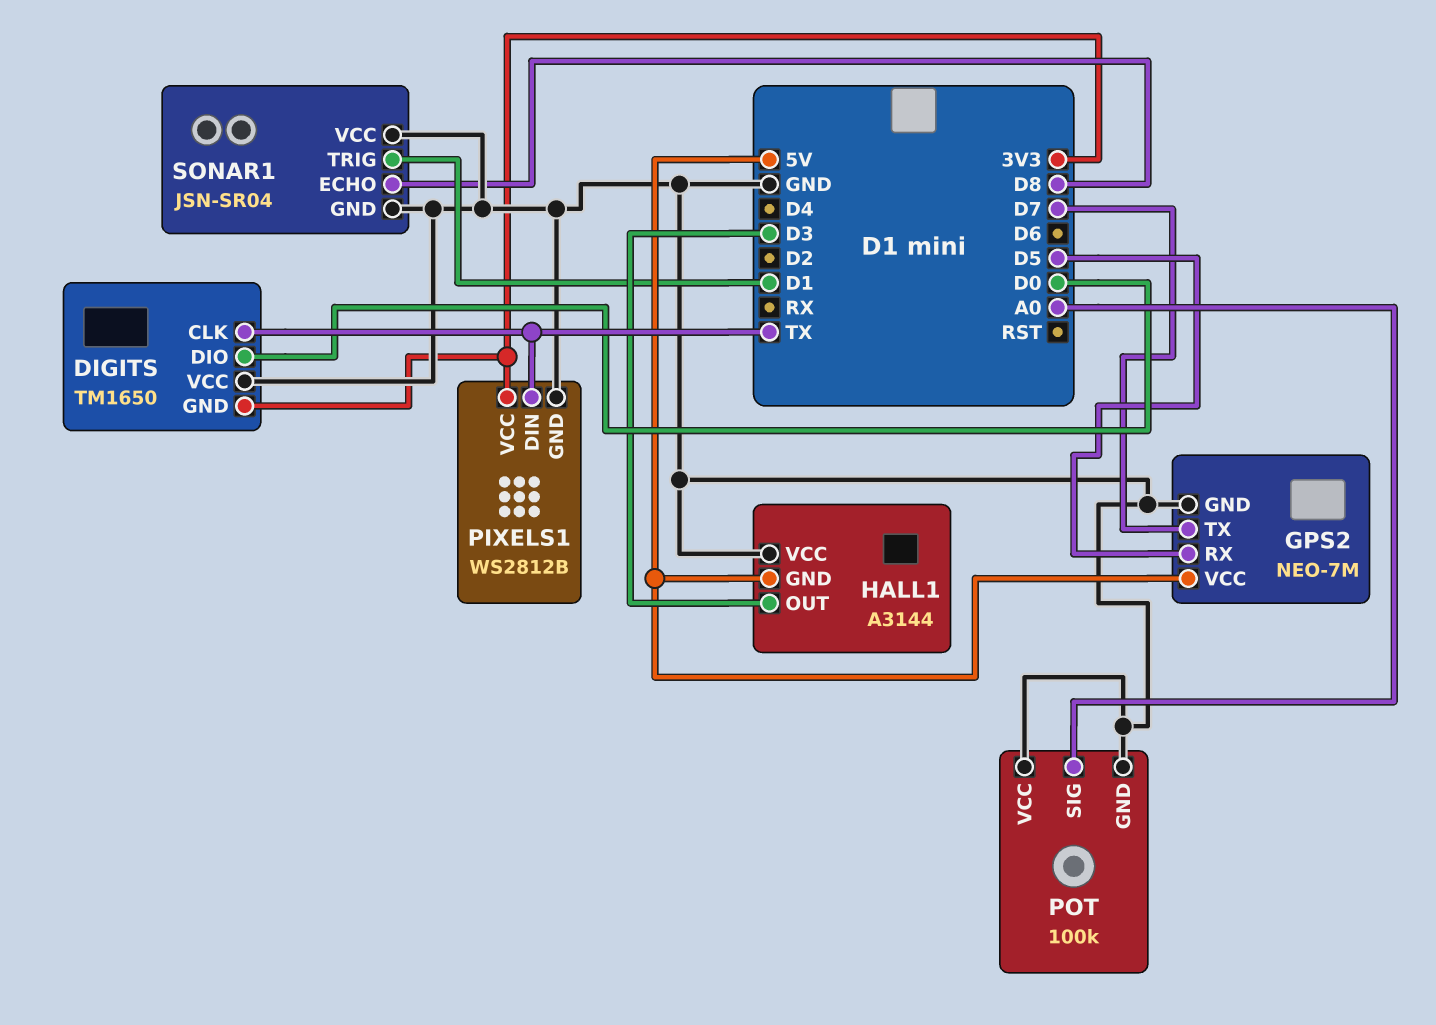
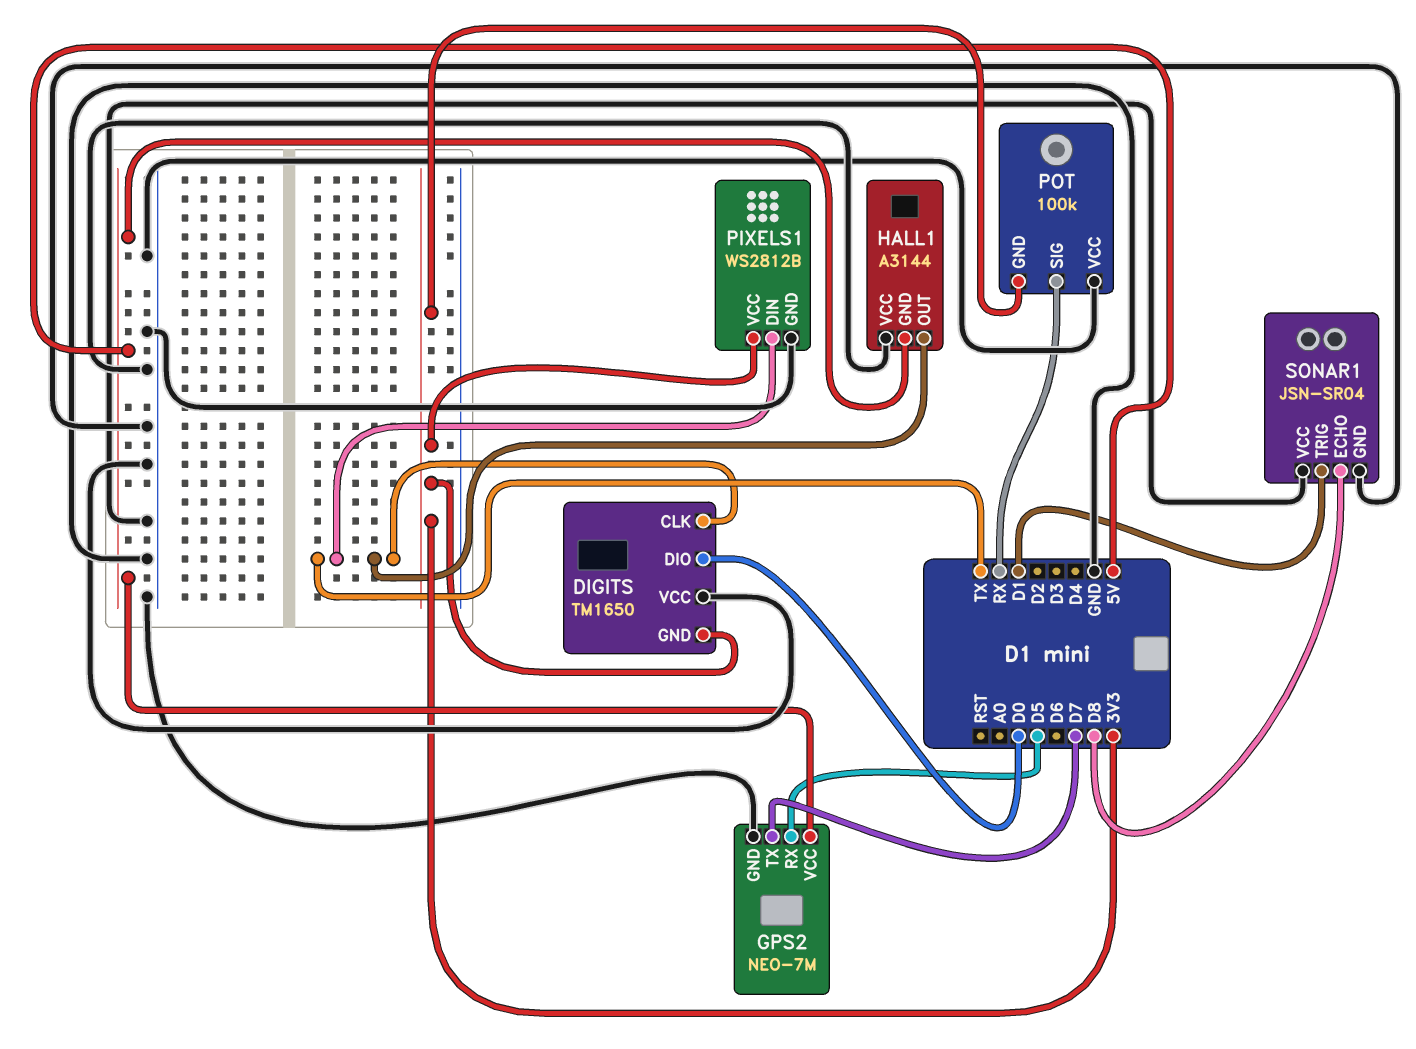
HALL1 pin OUT: D3 -> TX
POT pin GND: GND -> 3V3
POT pin SIG: A0 -> RX

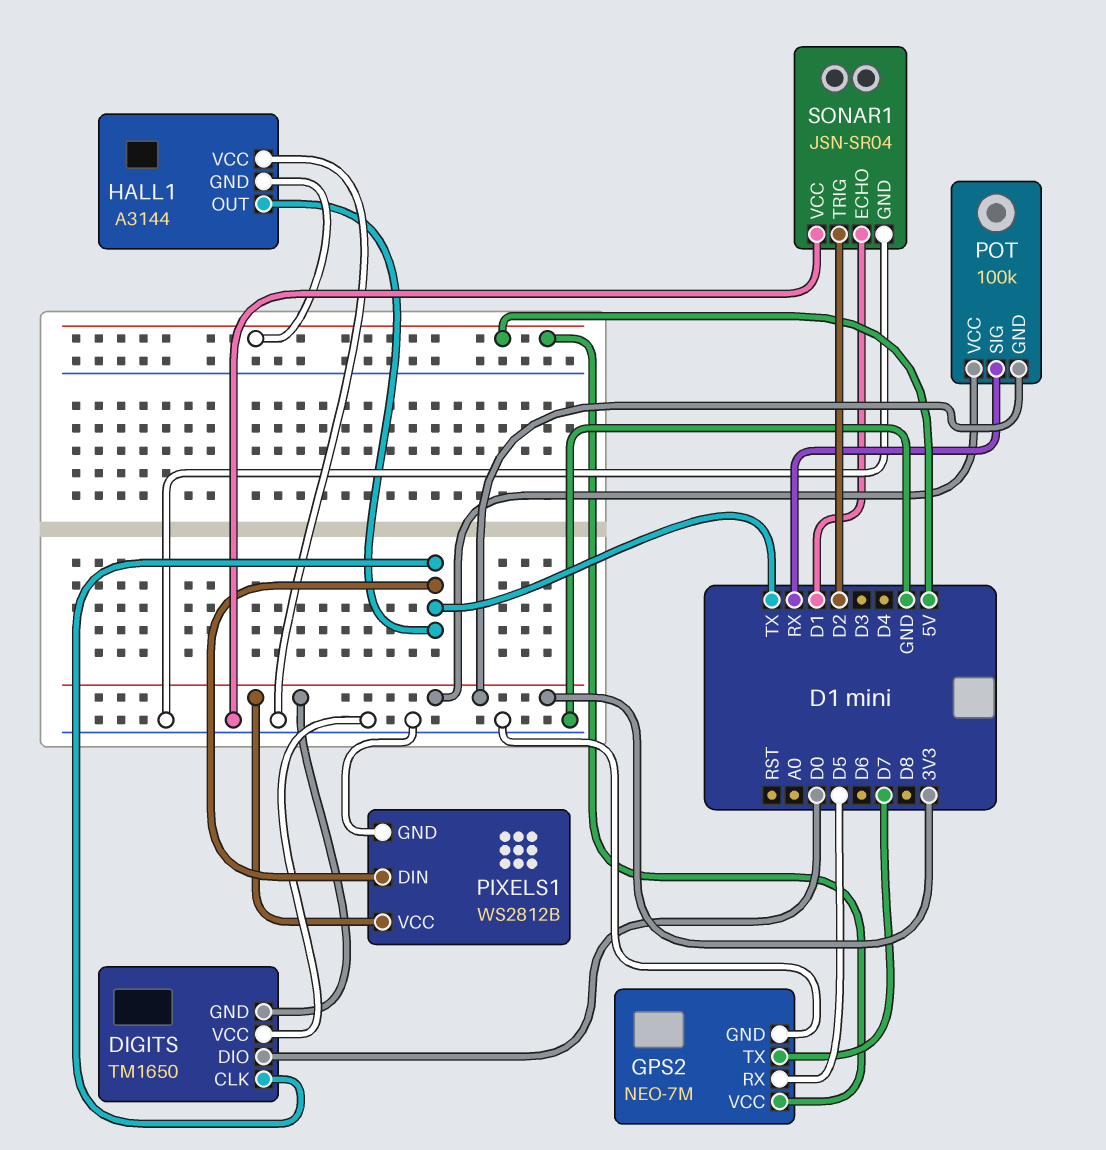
POT pin VCC: GND -> 3V3
SONAR1 pin ECHO: D8 -> D1
SONAR1 pin TRIG: D1 -> D2

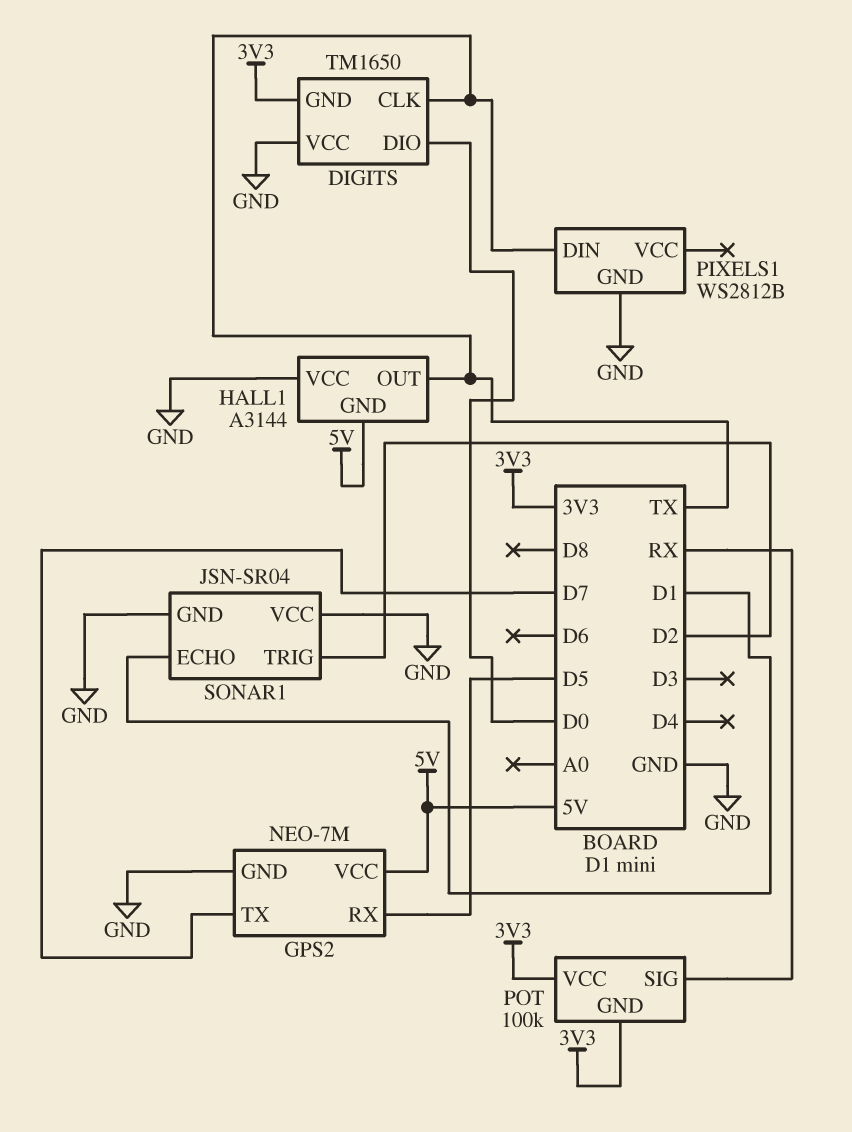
PIXELS1 pin VCC: 3V3 -> none

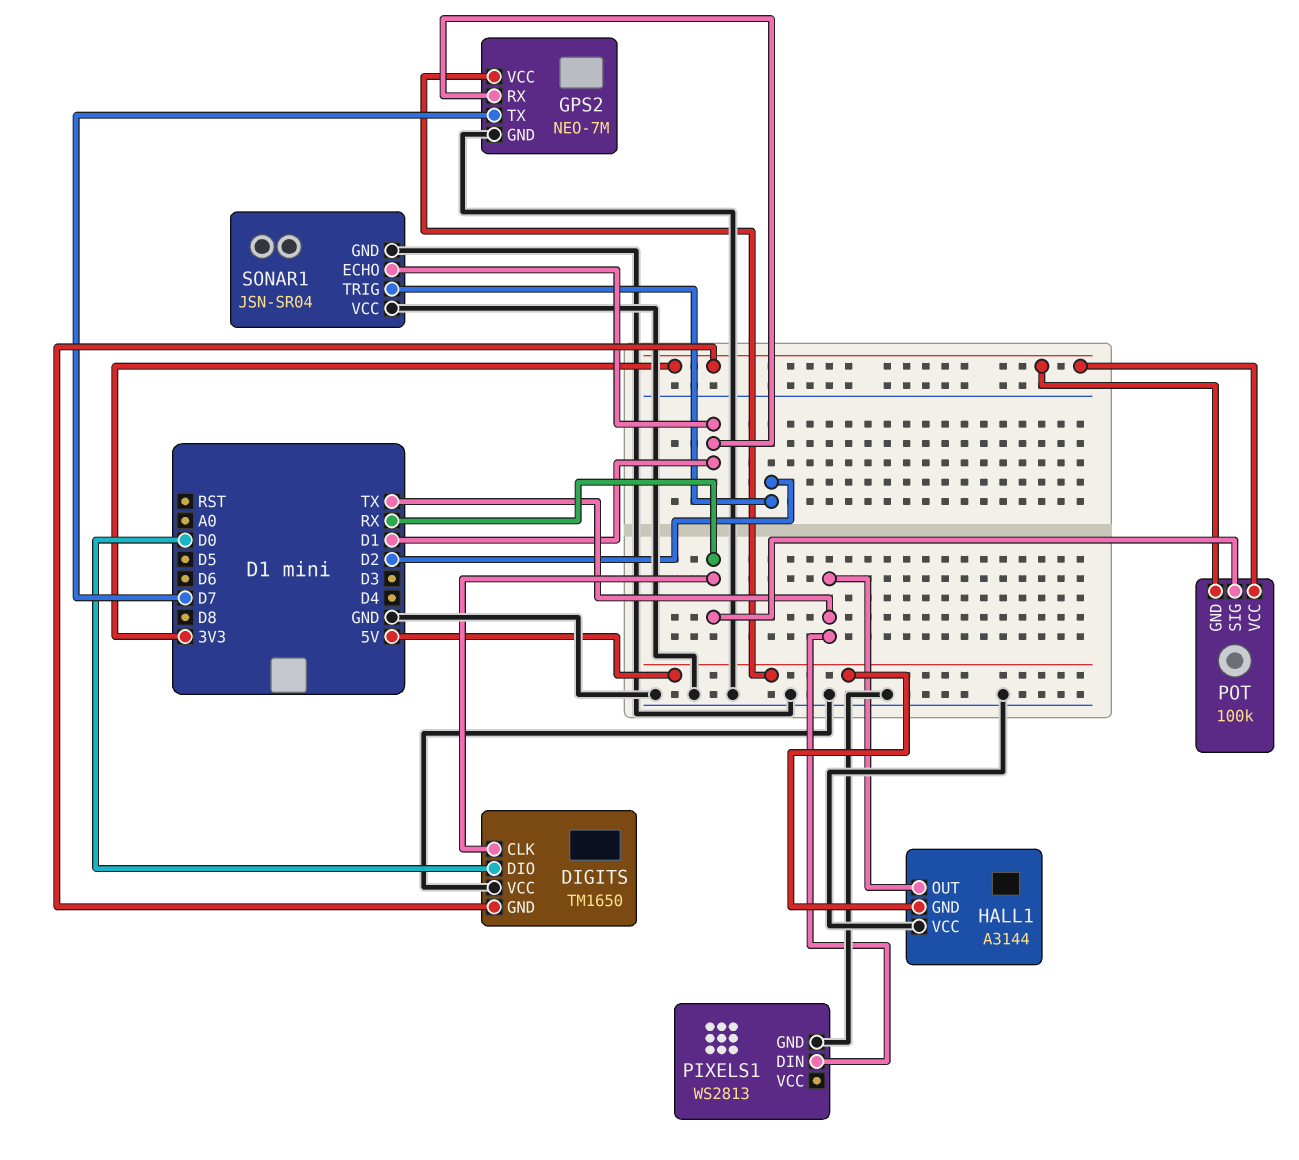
DIGITS pin CLK: TX -> RX
GPS2 pin RX: D5 -> D1
PIXELS1: WS2812B -> WS2813

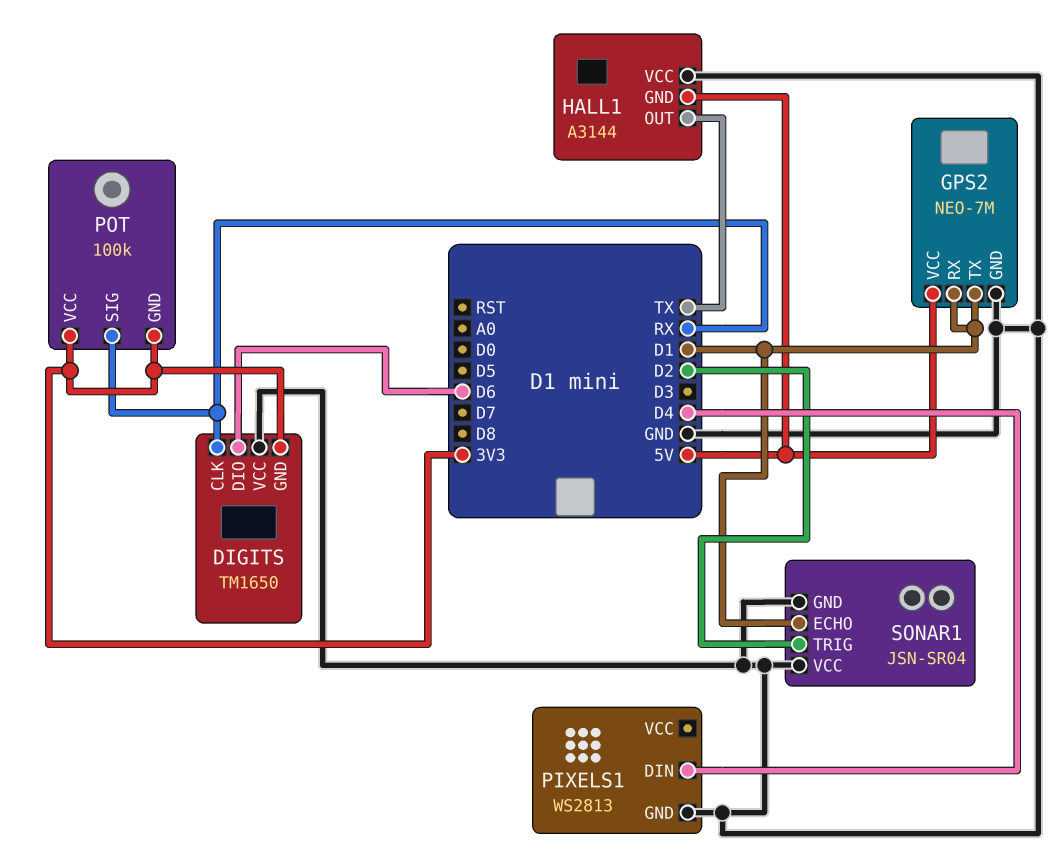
DIGITS pin DIO: D0 -> D6
GPS2 pin TX: D7 -> D1
PIXELS1 pin DIN: TX -> D4

